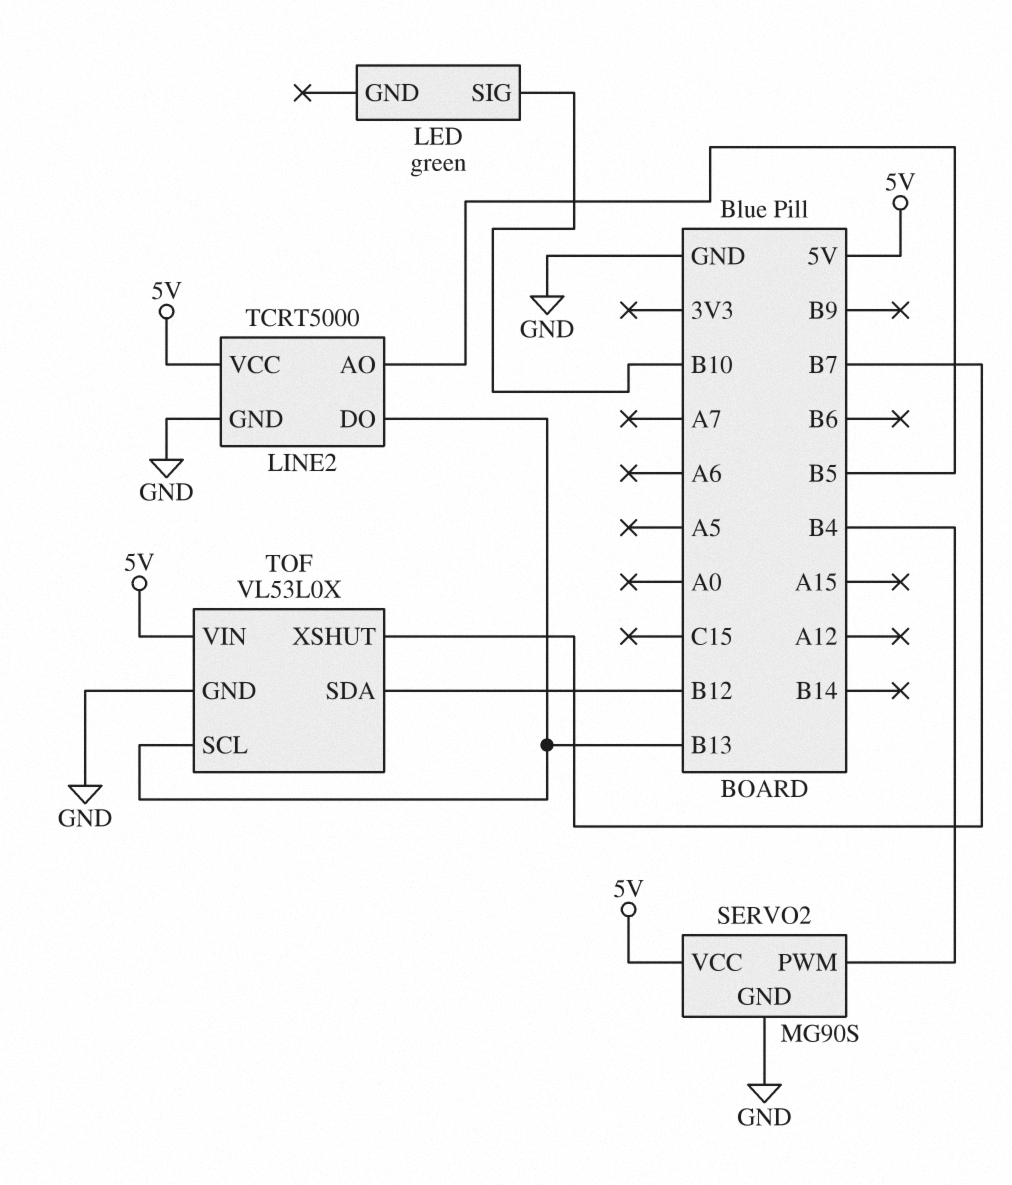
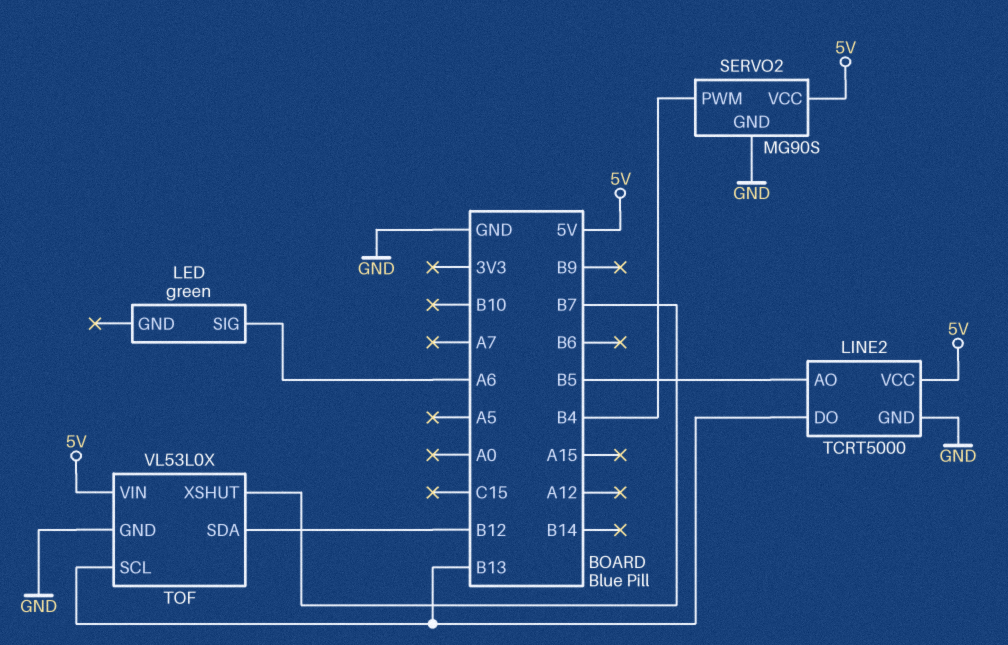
LED pin SIG: B10 -> A6

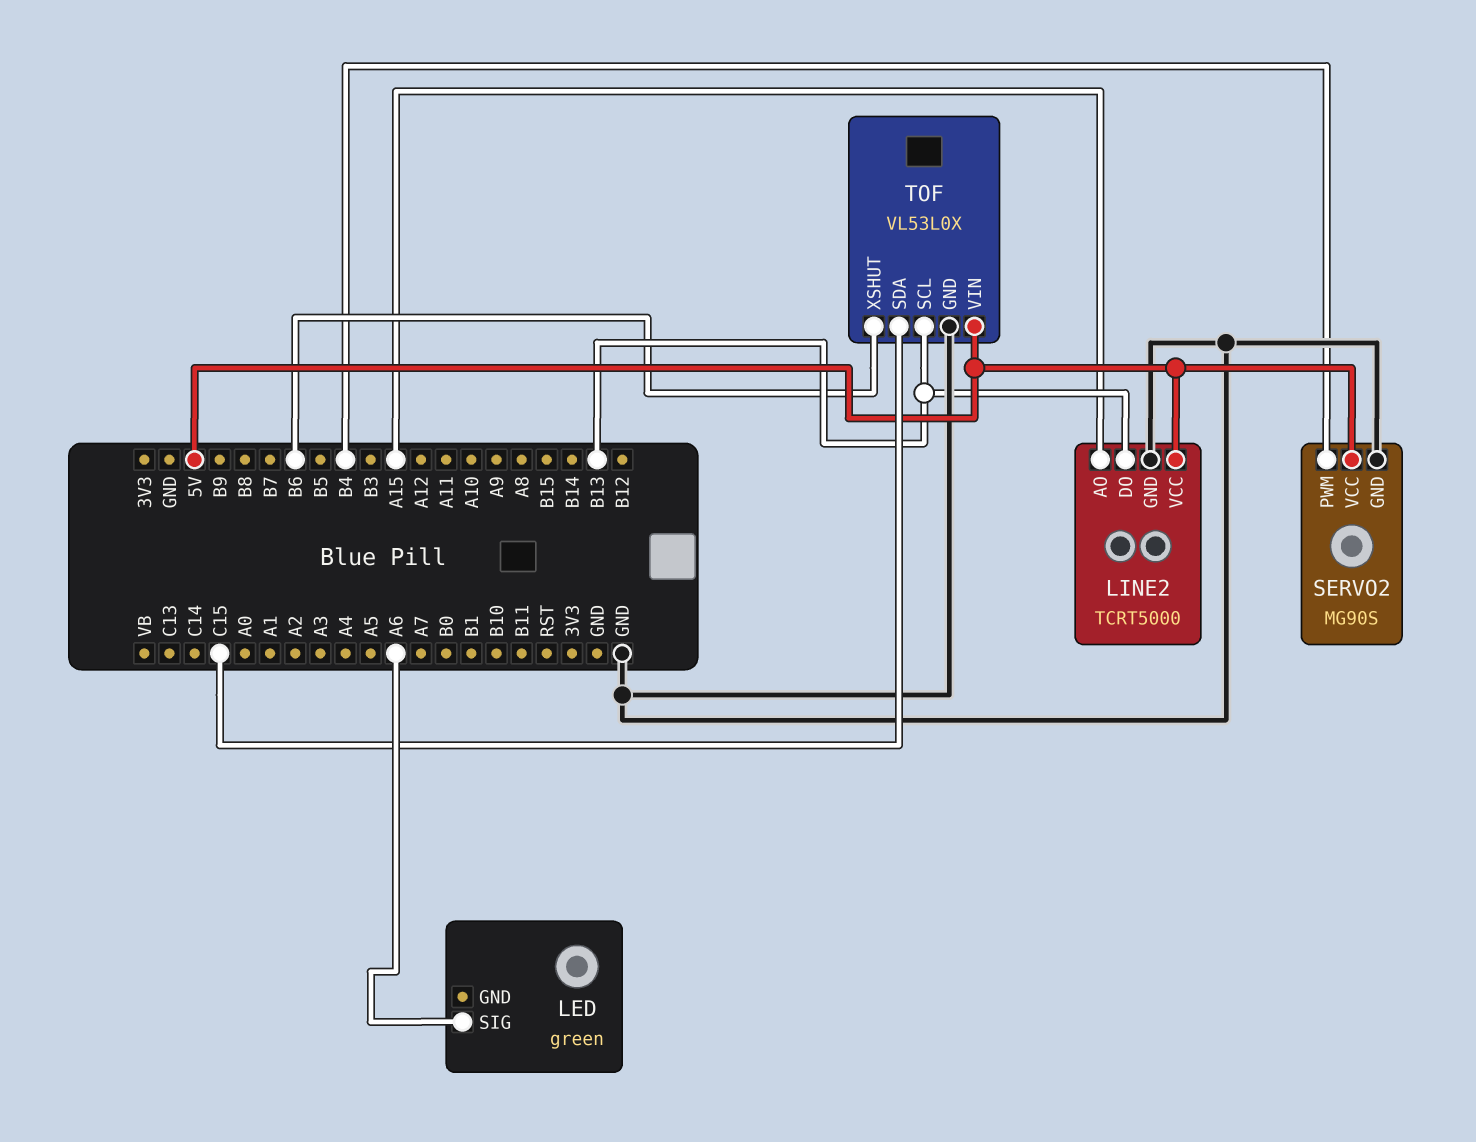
LINE2 pin AO: B5 -> A15
TOF pin SDA: B12 -> C15
TOF pin XSHUT: B7 -> B6

